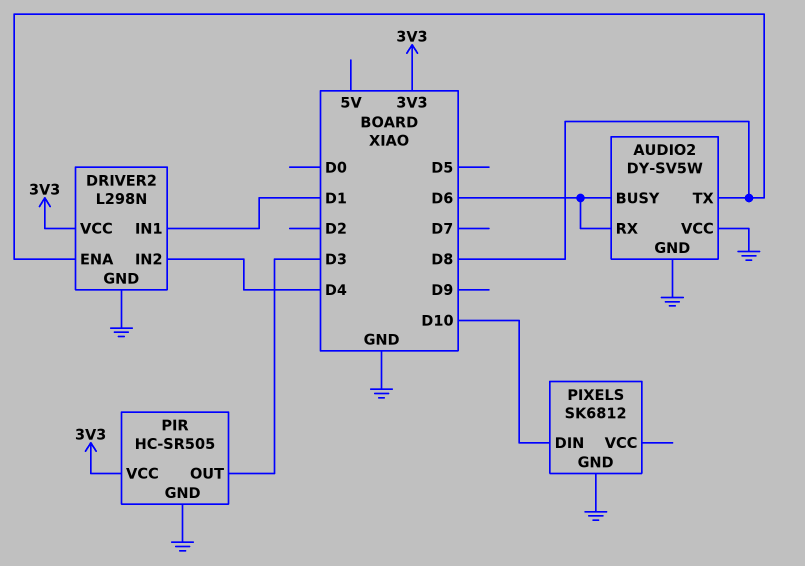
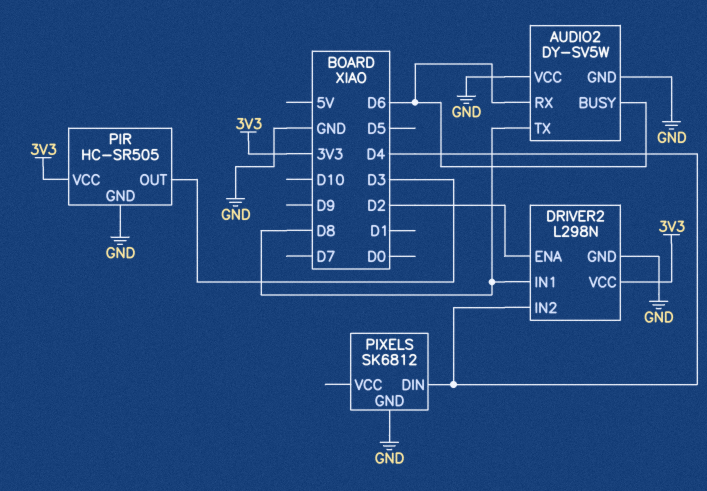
DRIVER2 pin ENA: D8 -> D2
DRIVER2 pin IN1: D1 -> D8
PIXELS pin DIN: D10 -> D4

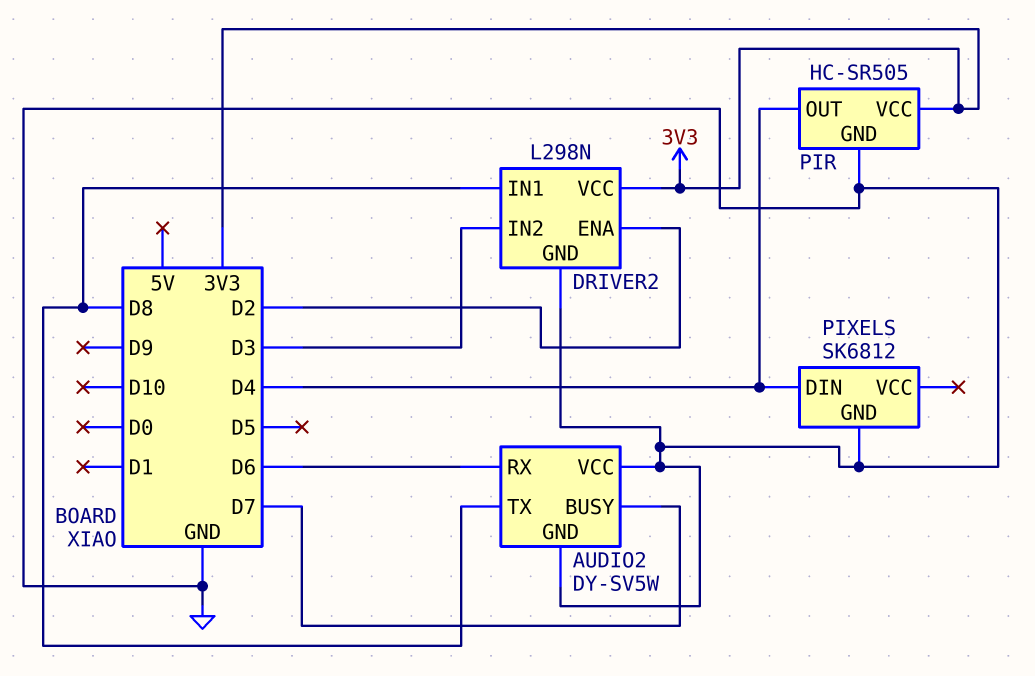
AUDIO2 pin BUSY: D6 -> D7
DRIVER2 pin IN2: D4 -> D3
PIR pin OUT: D3 -> D4

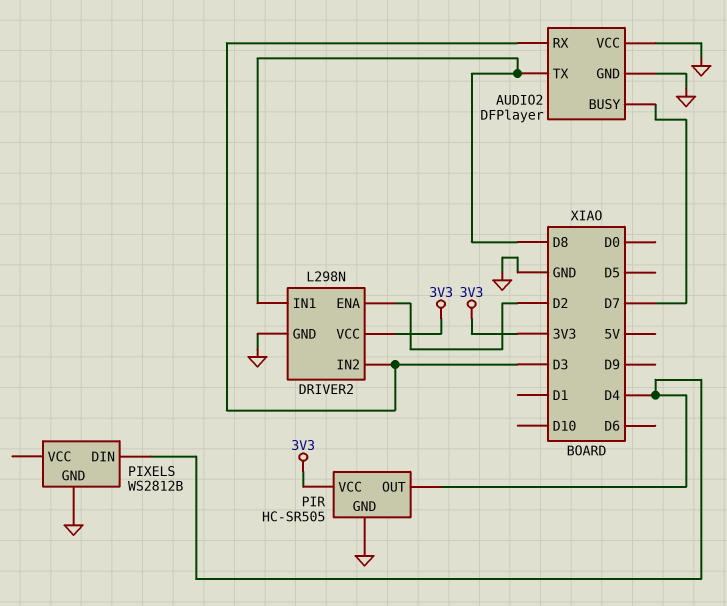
AUDIO2: DY-SV5W -> DFPlayer
AUDIO2 pin RX: D6 -> D3
PIXELS: SK6812 -> WS2812B

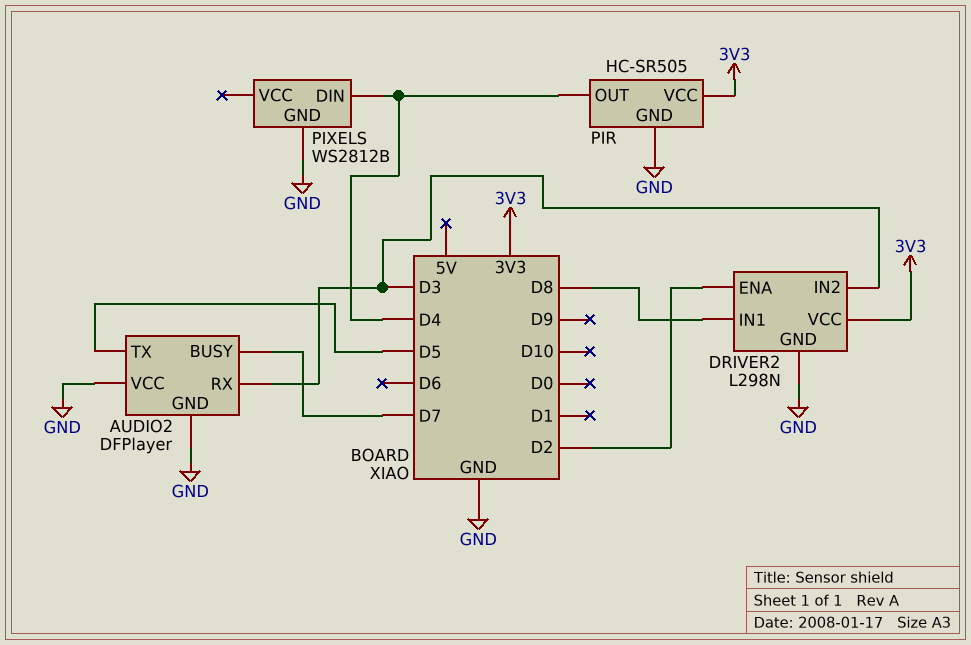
AUDIO2 pin TX: D8 -> D5

